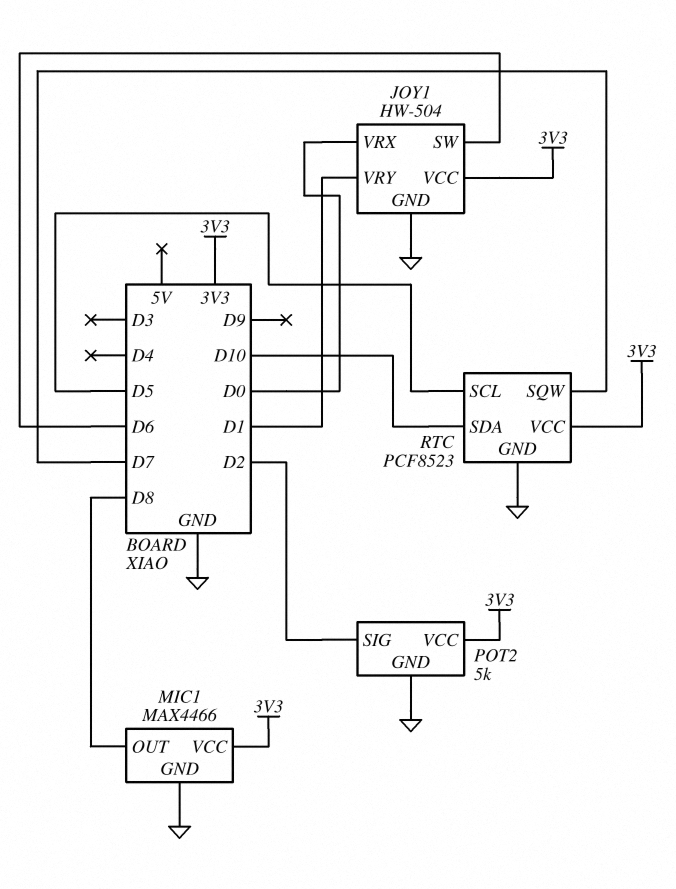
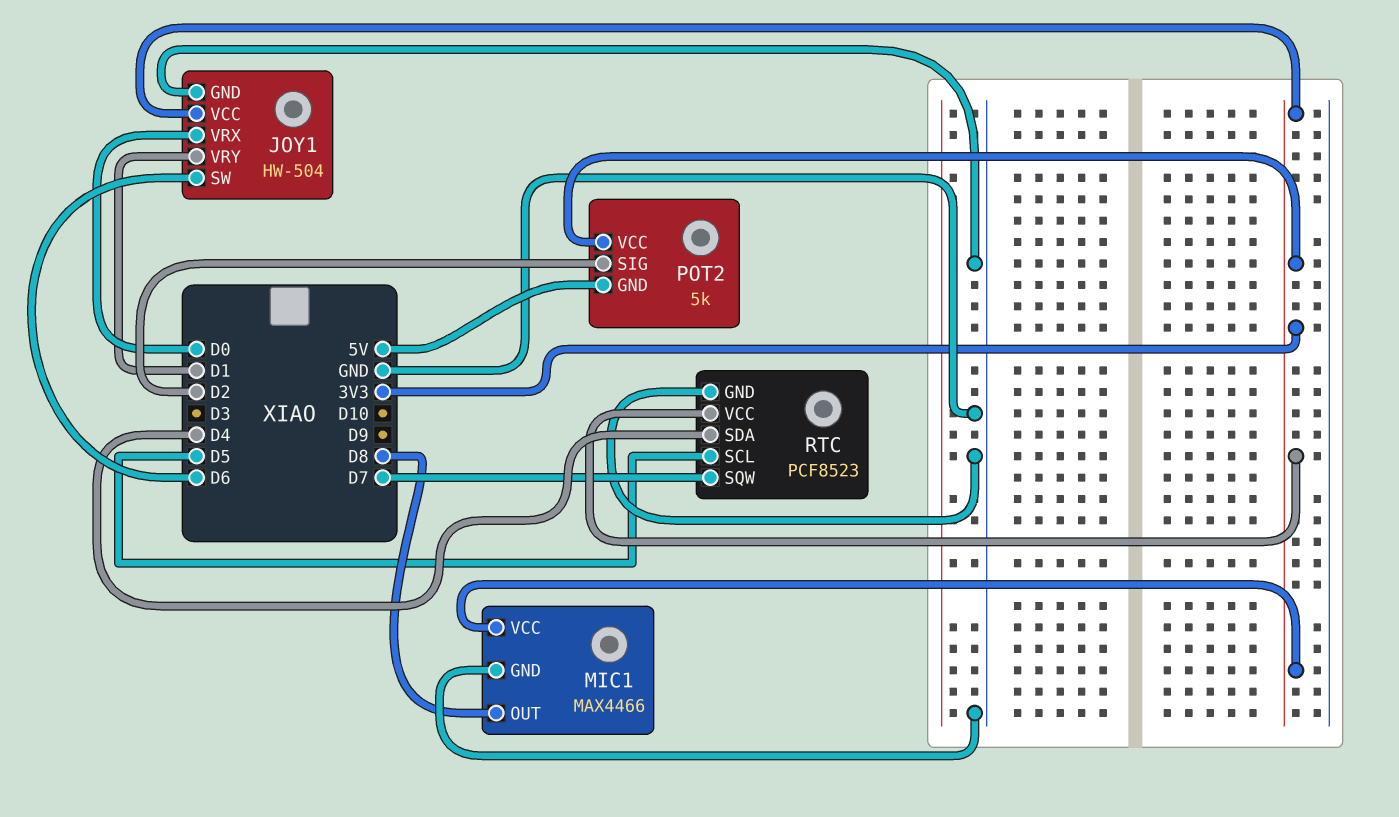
POT2 pin GND: GND -> 5V
RTC pin SDA: D10 -> D4

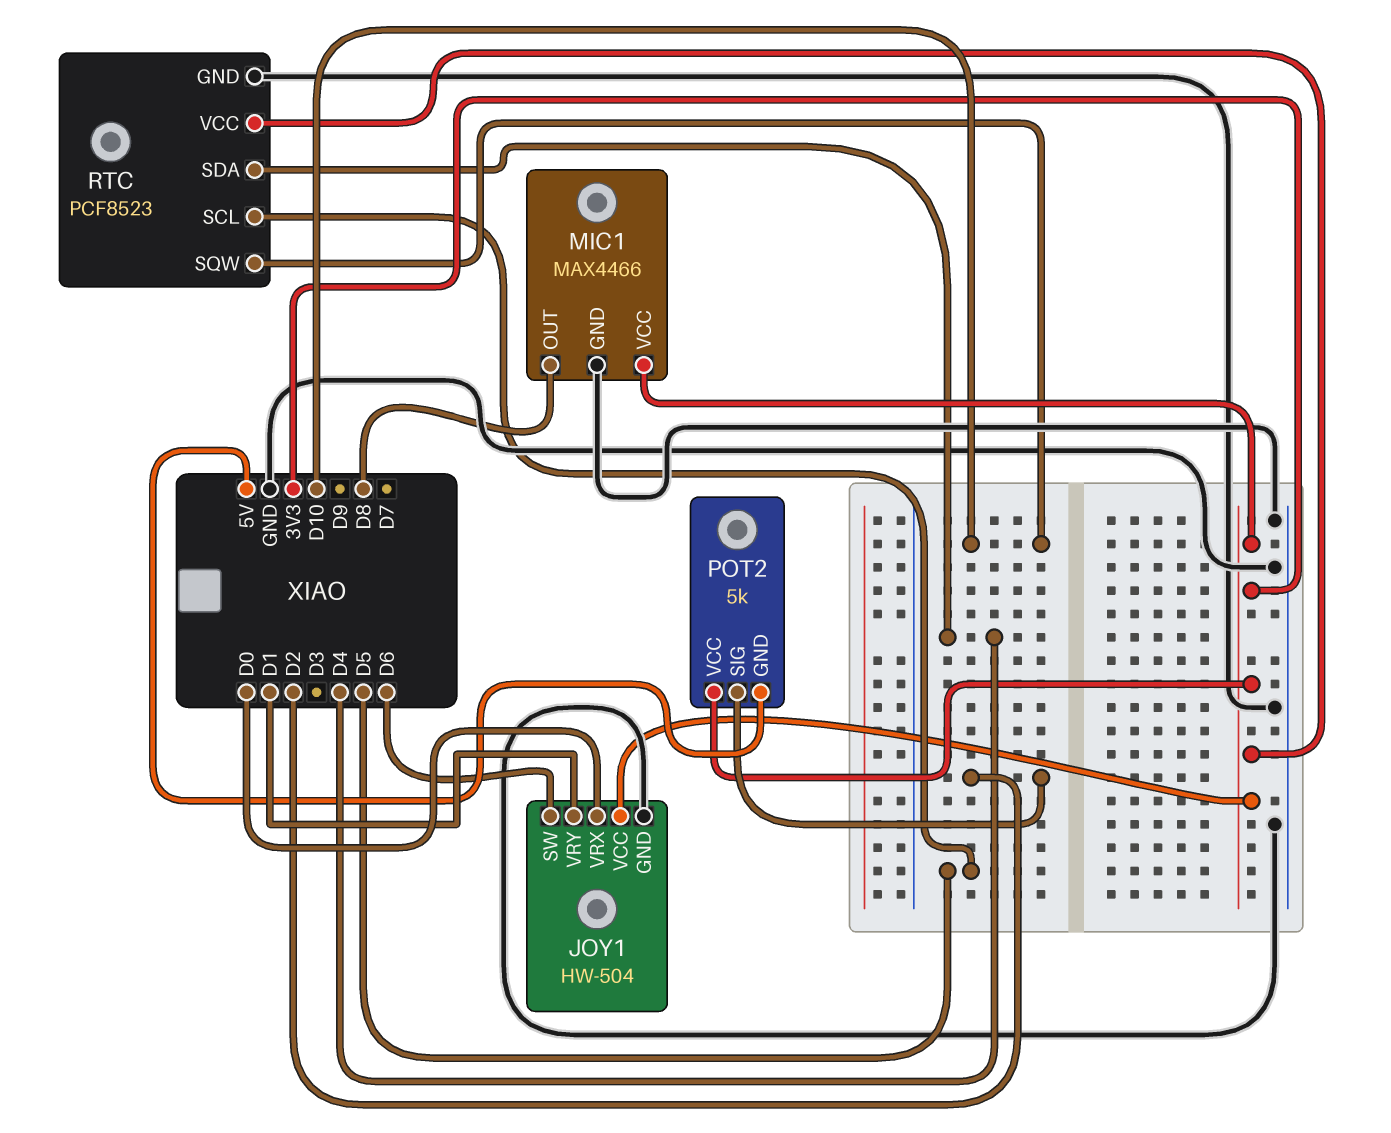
RTC pin SQW: D7 -> D10

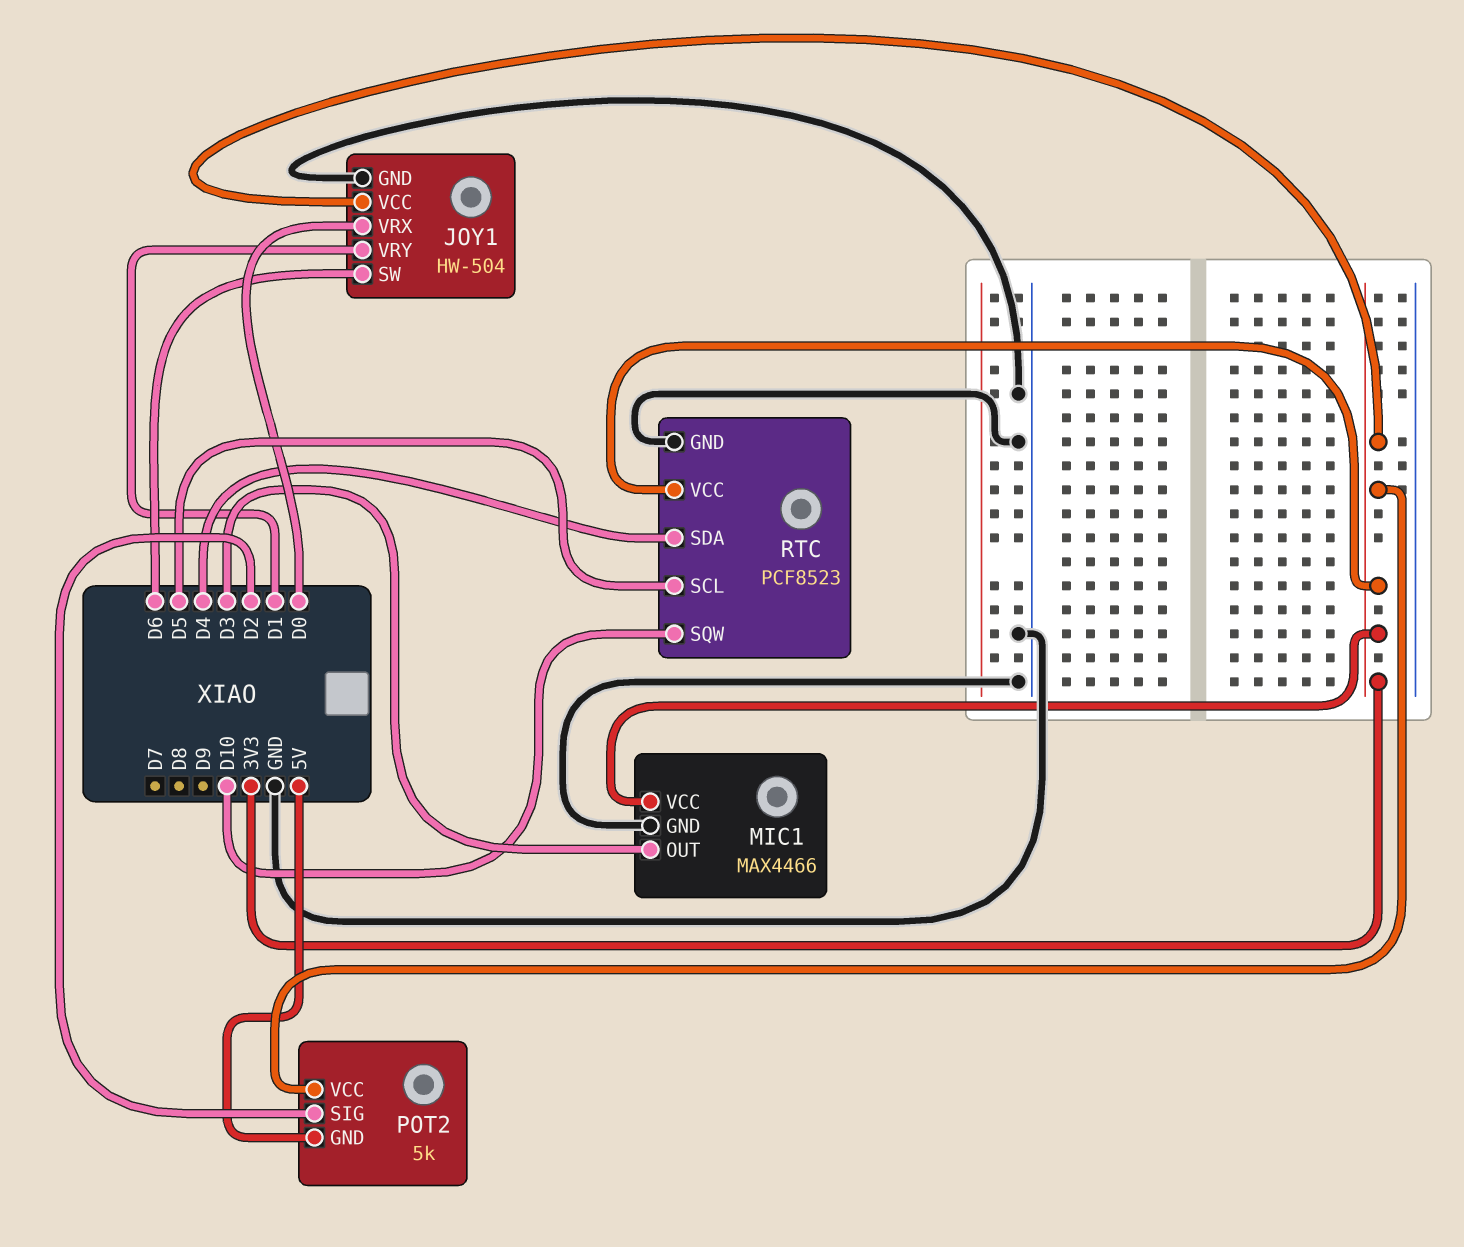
MIC1 pin OUT: D8 -> D3

